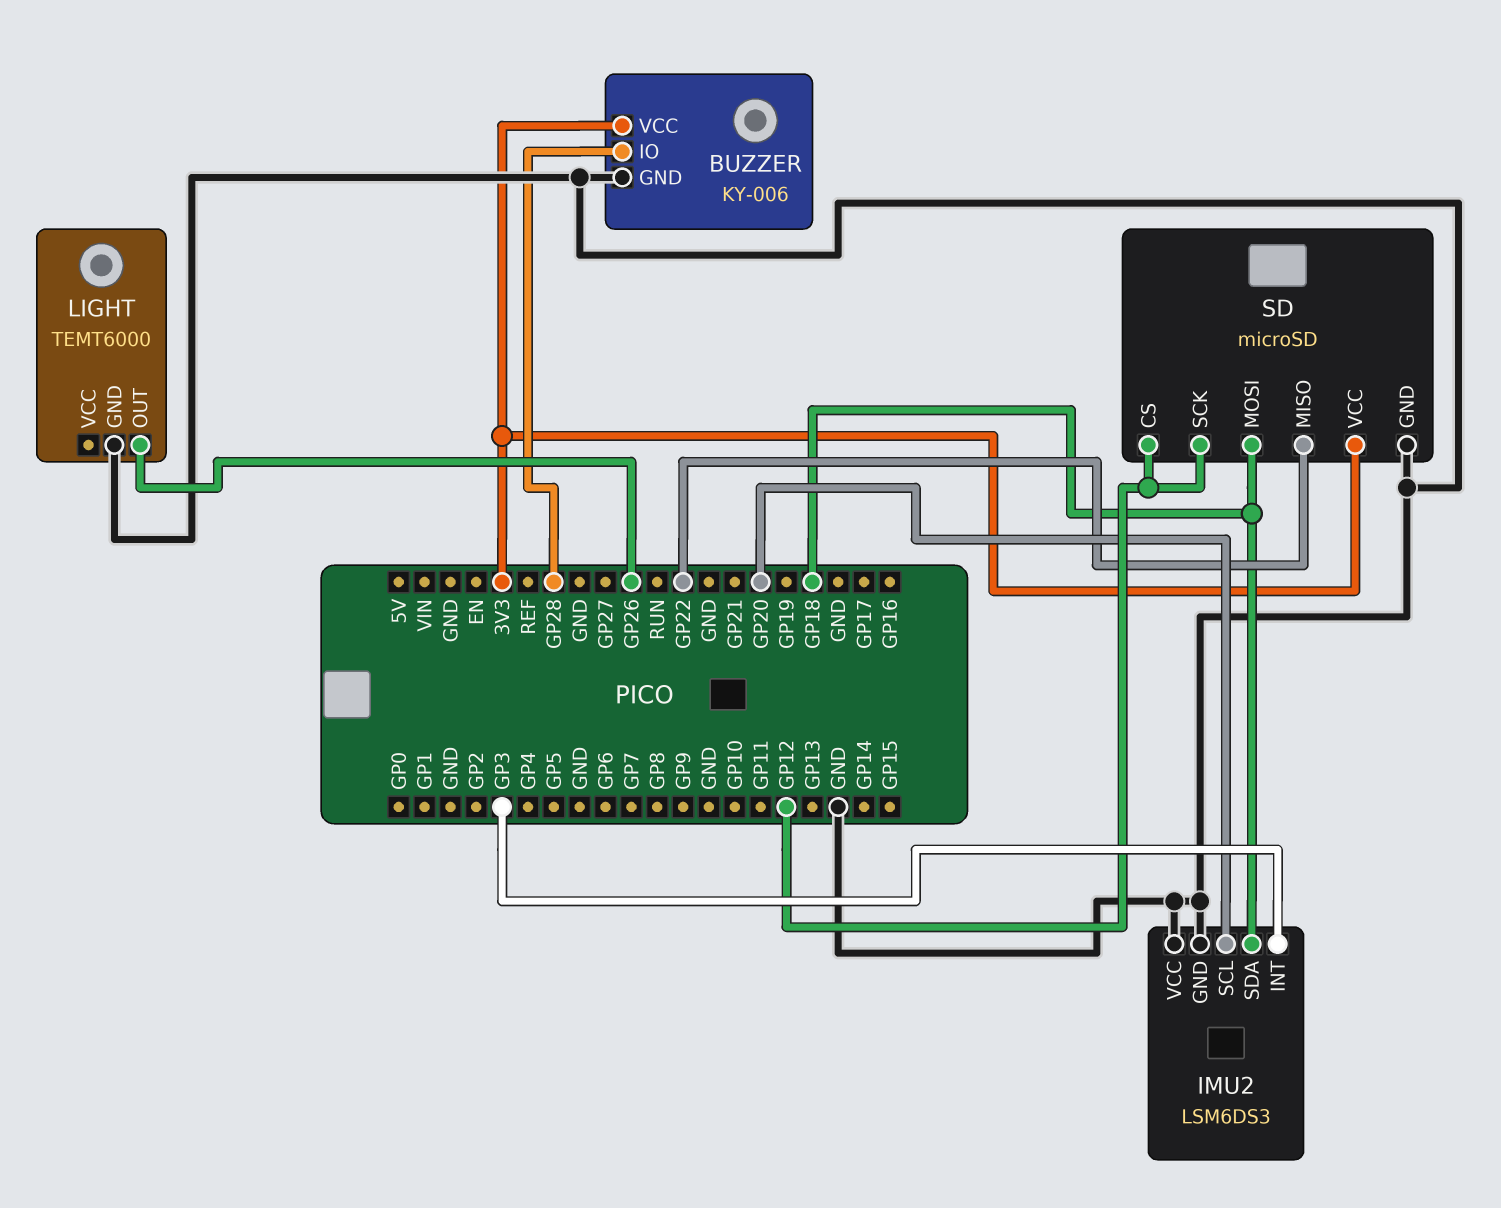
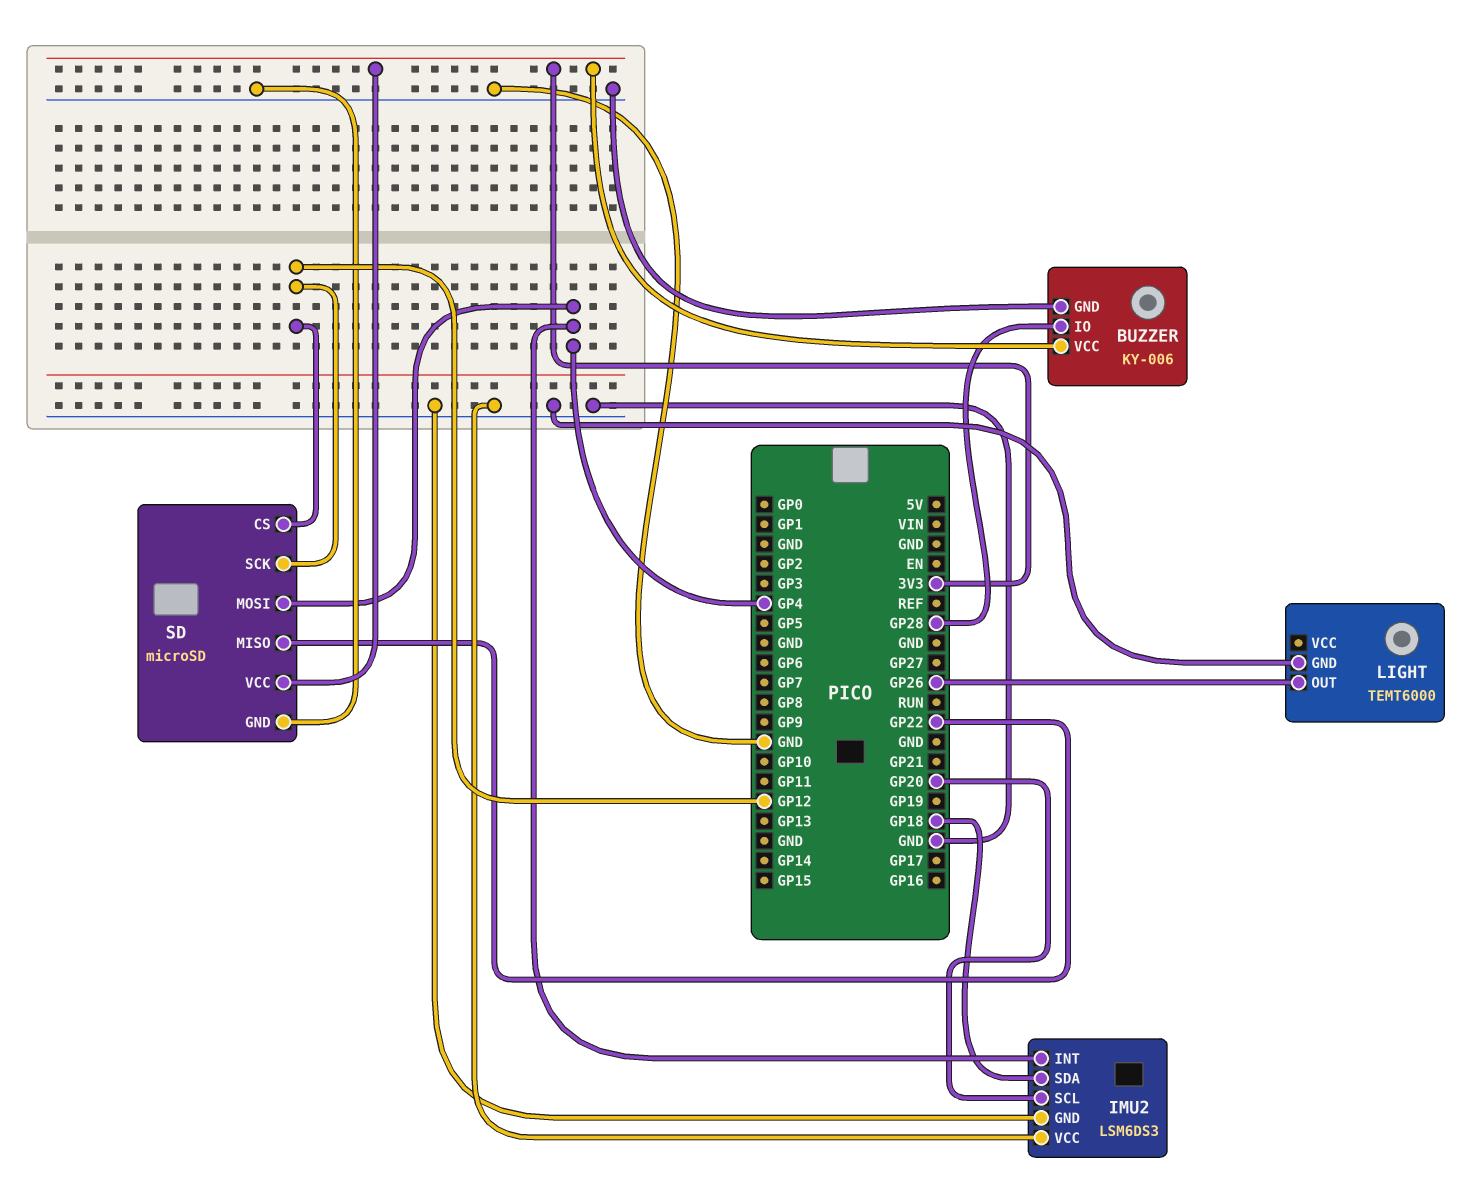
IMU2 pin INT: GP3 -> GP4
SD pin MOSI: GP18 -> GP4

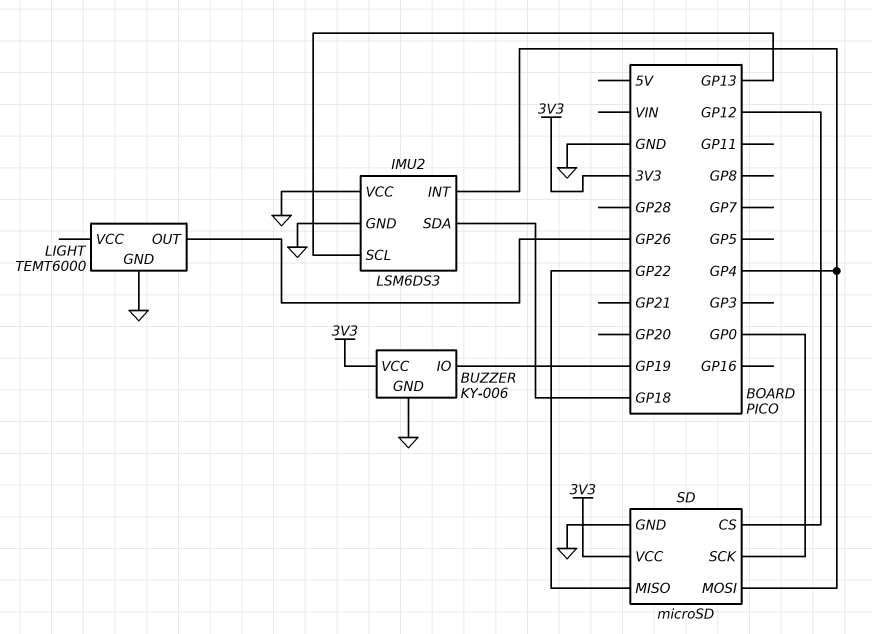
BUZZER pin IO: GP28 -> GP19
IMU2 pin SCL: GP20 -> GP13
SD pin SCK: GP12 -> GP0

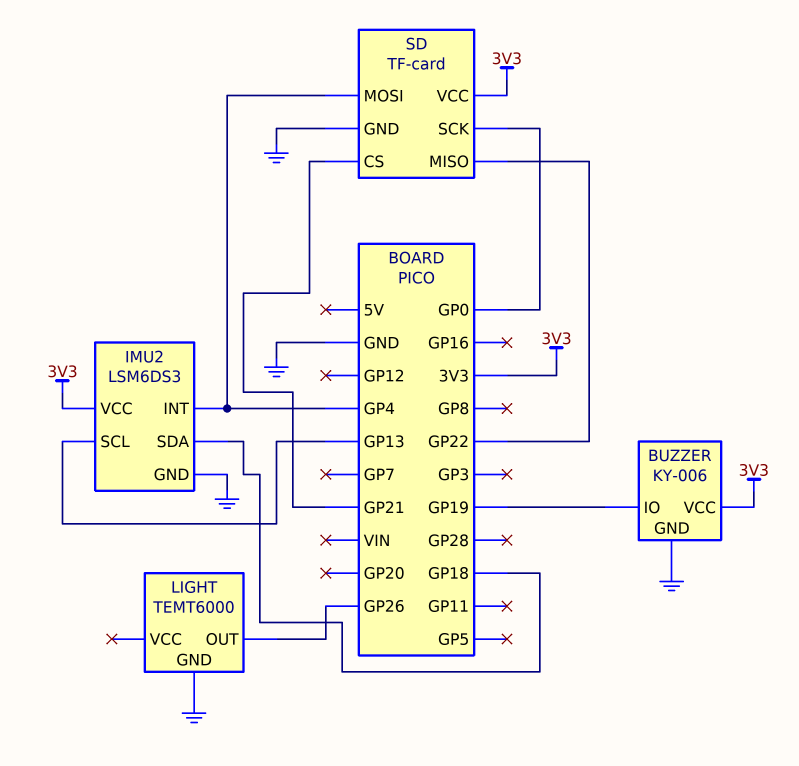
IMU2 pin VCC: GND -> 3V3
SD: microSD -> TF-card
SD pin CS: GP12 -> GP21

